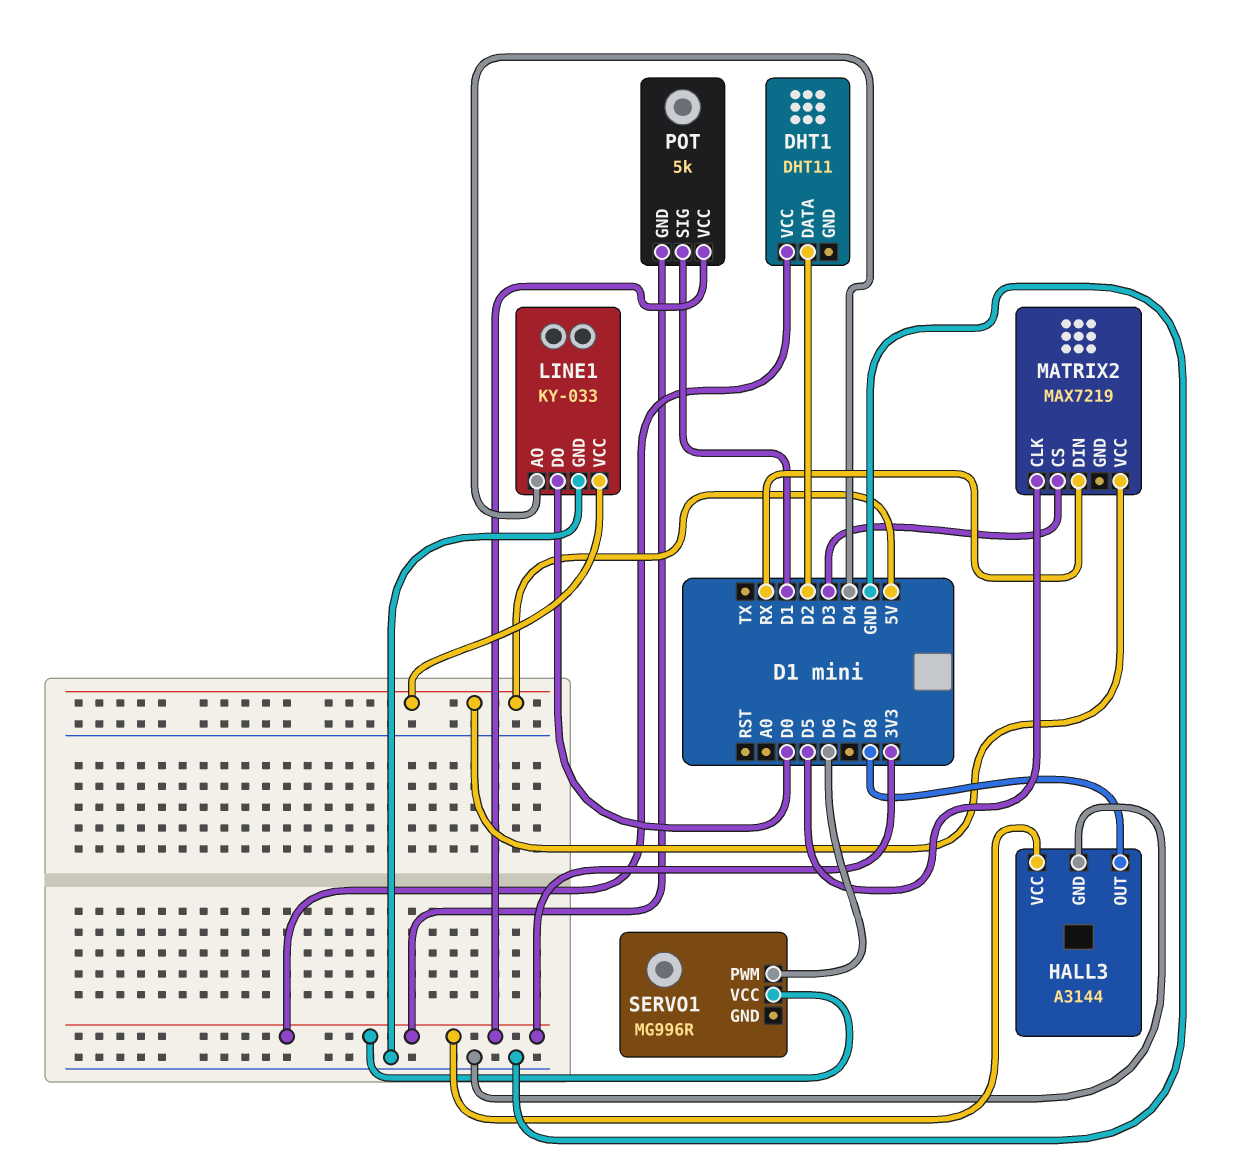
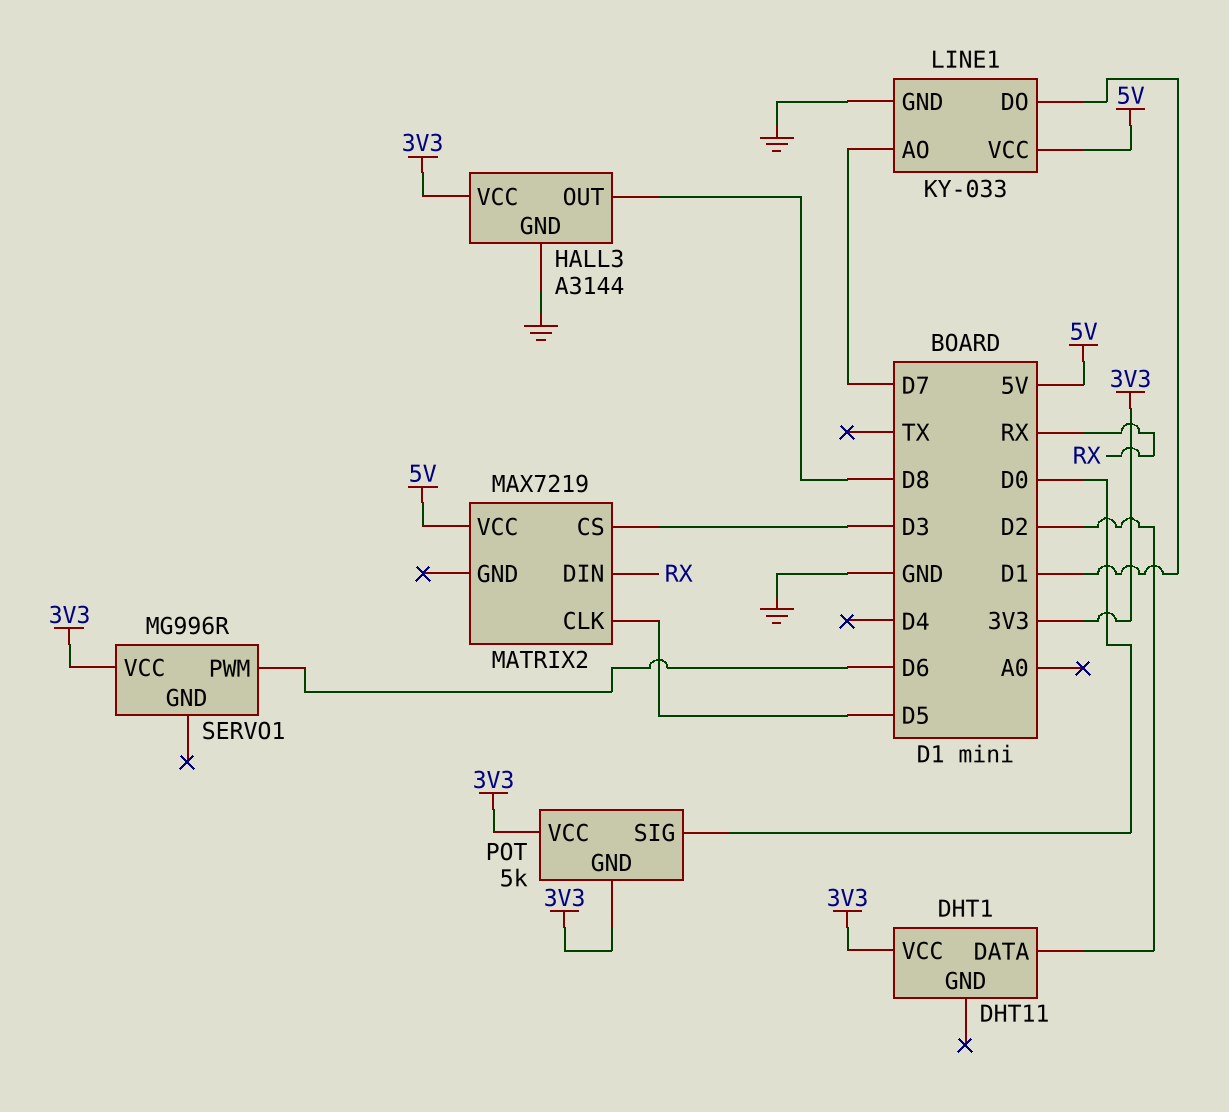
LINE1 pin AO: D4 -> D7
LINE1 pin DO: D0 -> D1
POT pin SIG: D1 -> D0

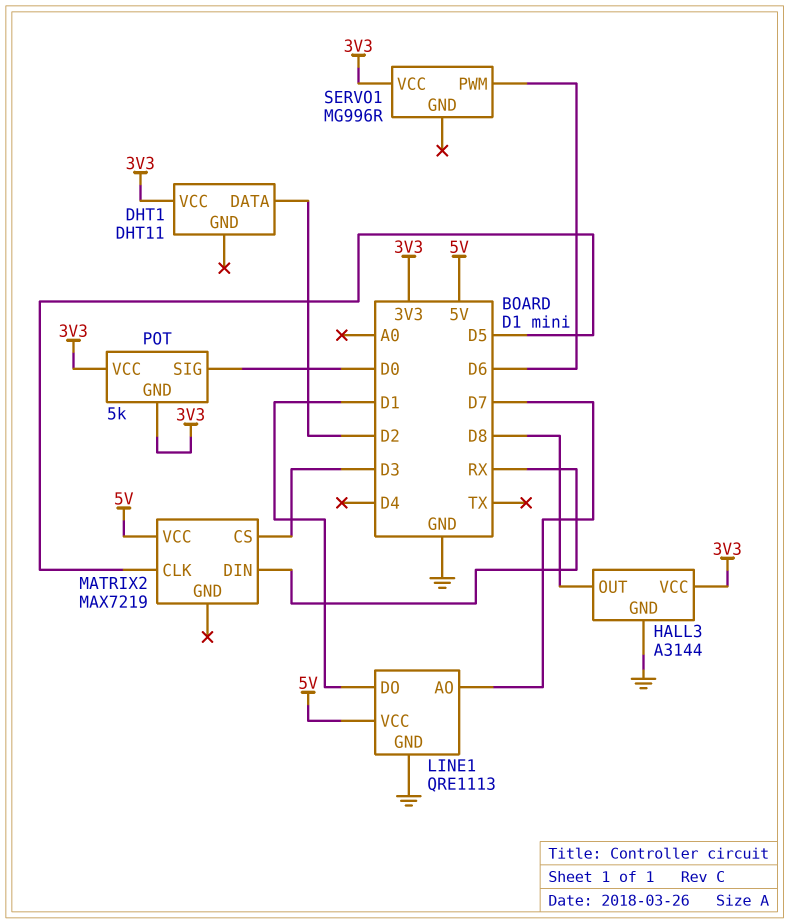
LINE1: KY-033 -> QRE1113

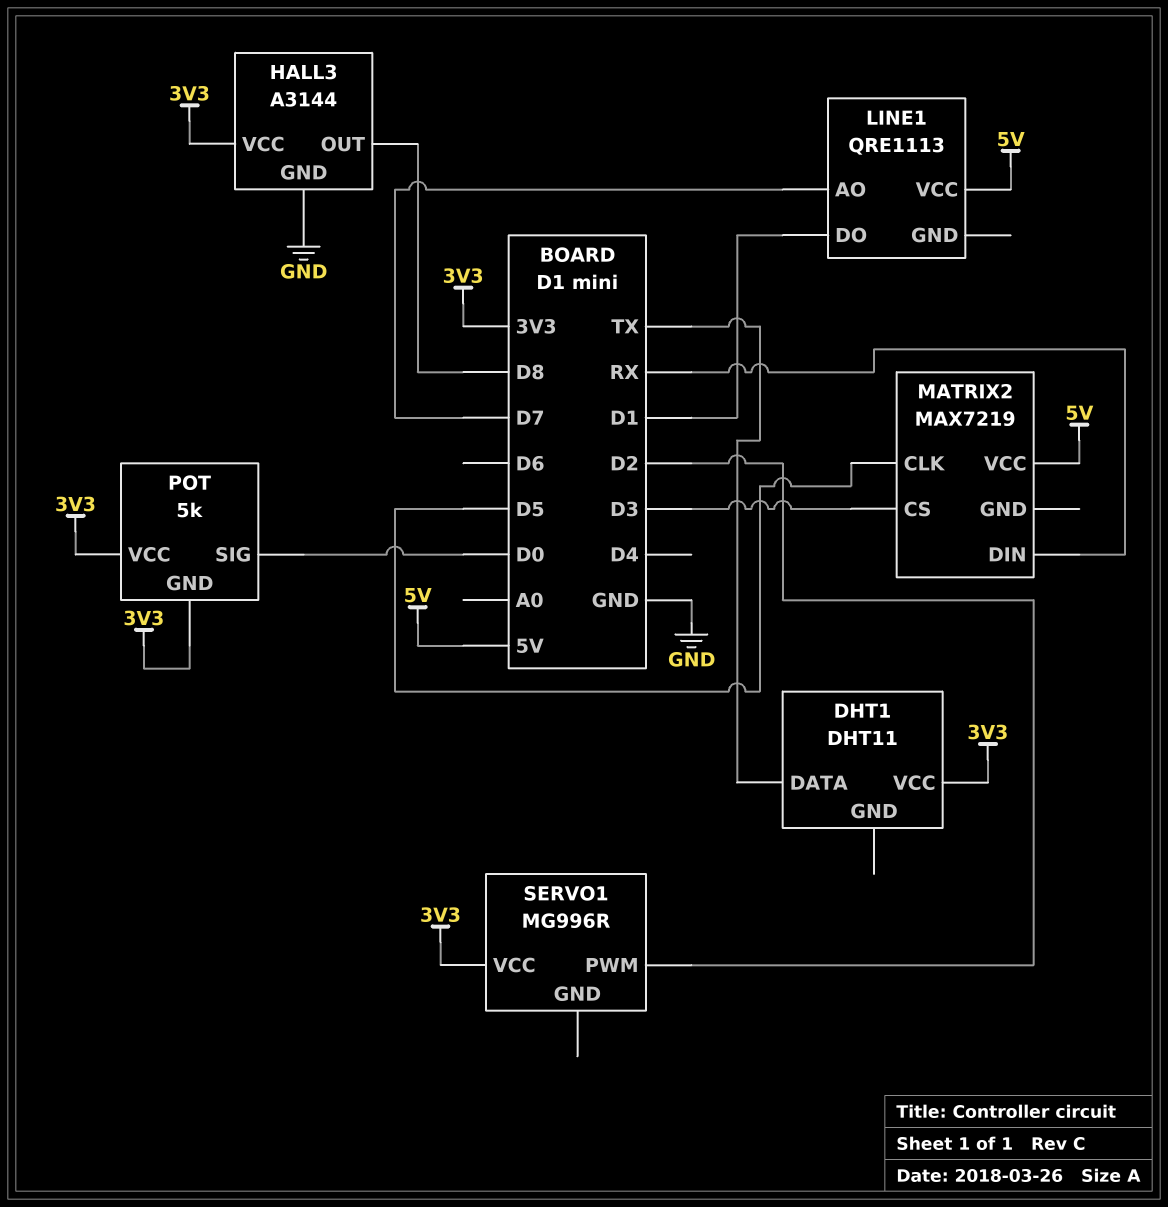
DHT1 pin DATA: D2 -> TX
LINE1 pin GND: GND -> none
SERVO1 pin PWM: D6 -> D2

